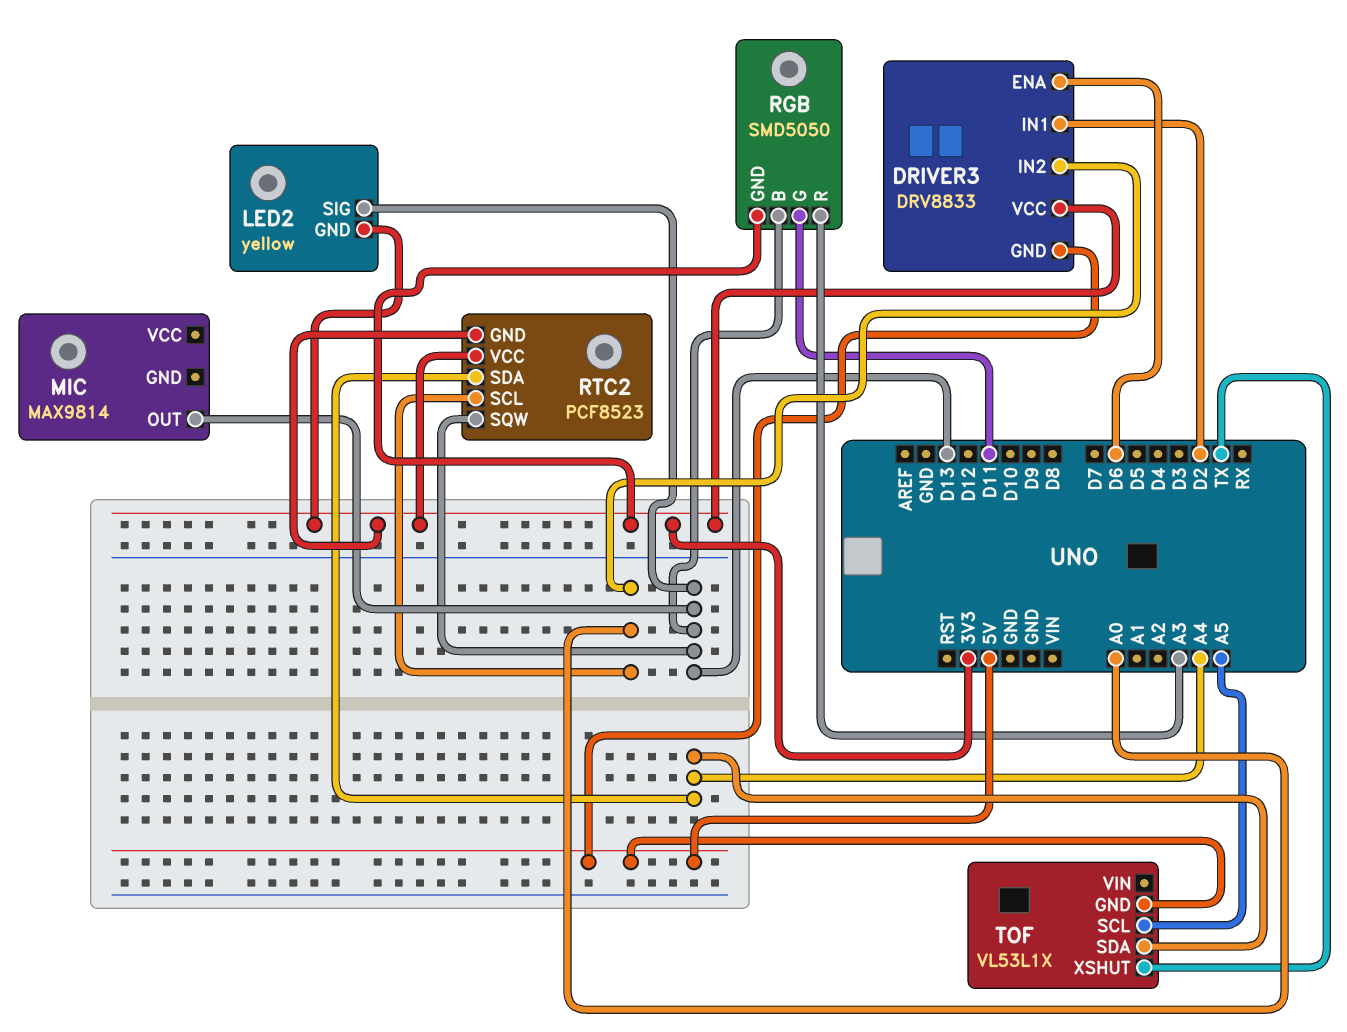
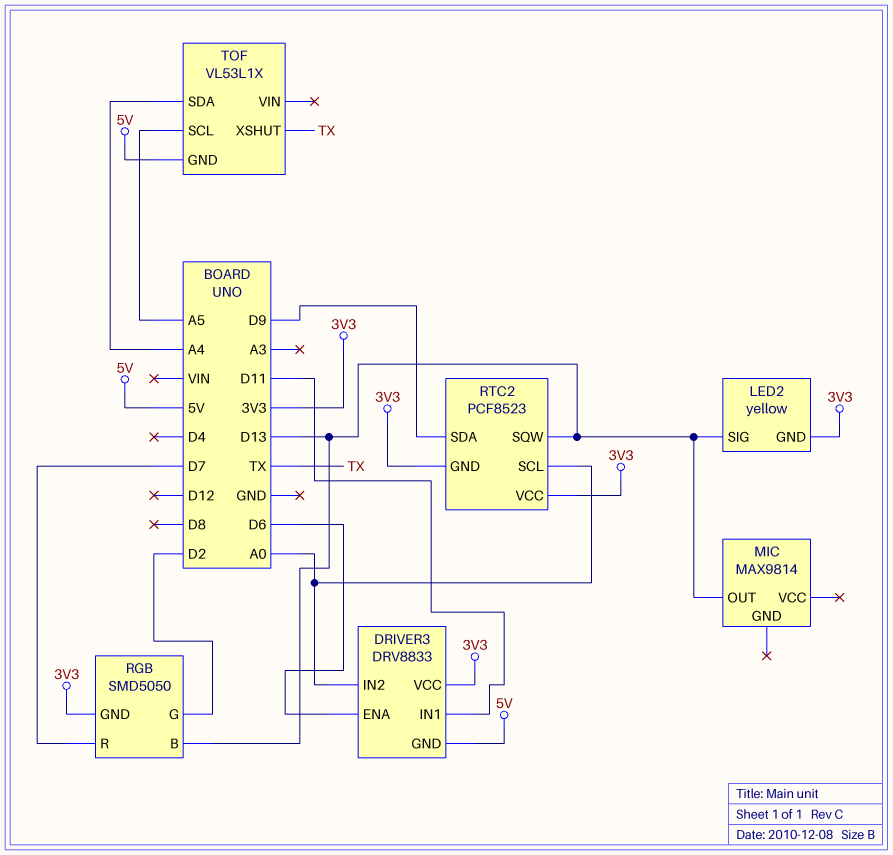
DRIVER3 pin IN1: D2 -> D11
RGB pin G: D11 -> D2
RGB pin R: A3 -> D7
RTC2 pin SDA: A4 -> D9

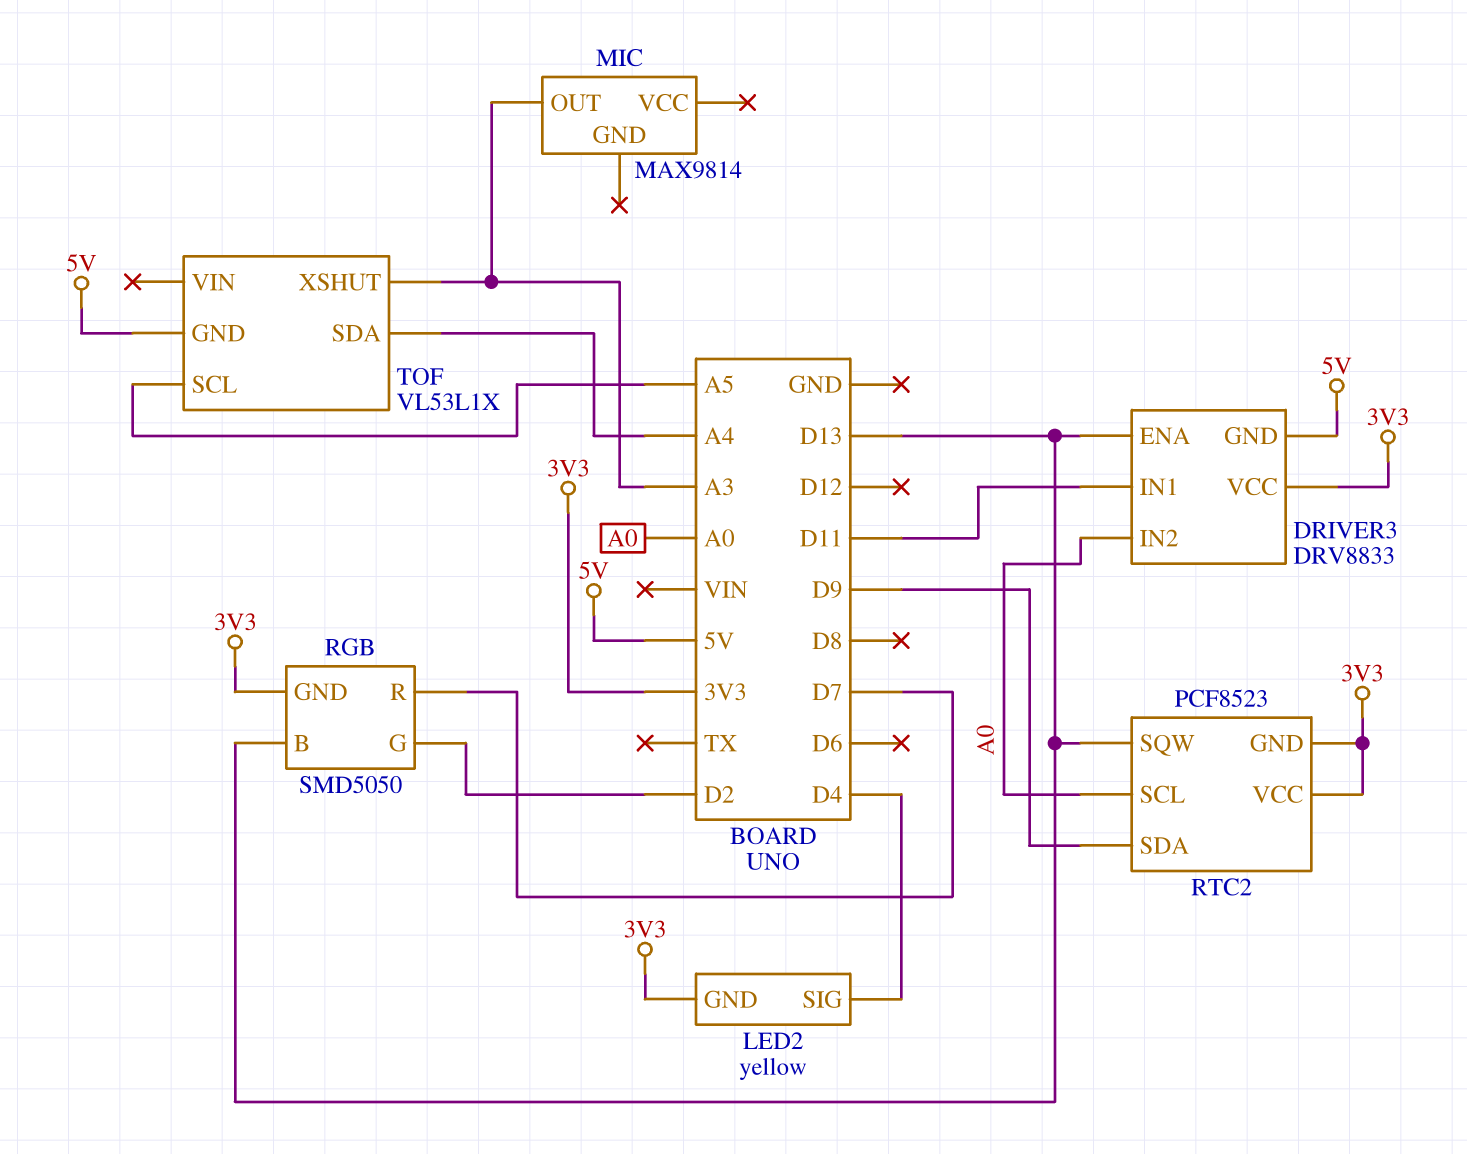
DRIVER3 pin ENA: D6 -> D13
LED2 pin SIG: D13 -> D4
MIC pin OUT: D13 -> A3
TOF pin XSHUT: TX -> A3

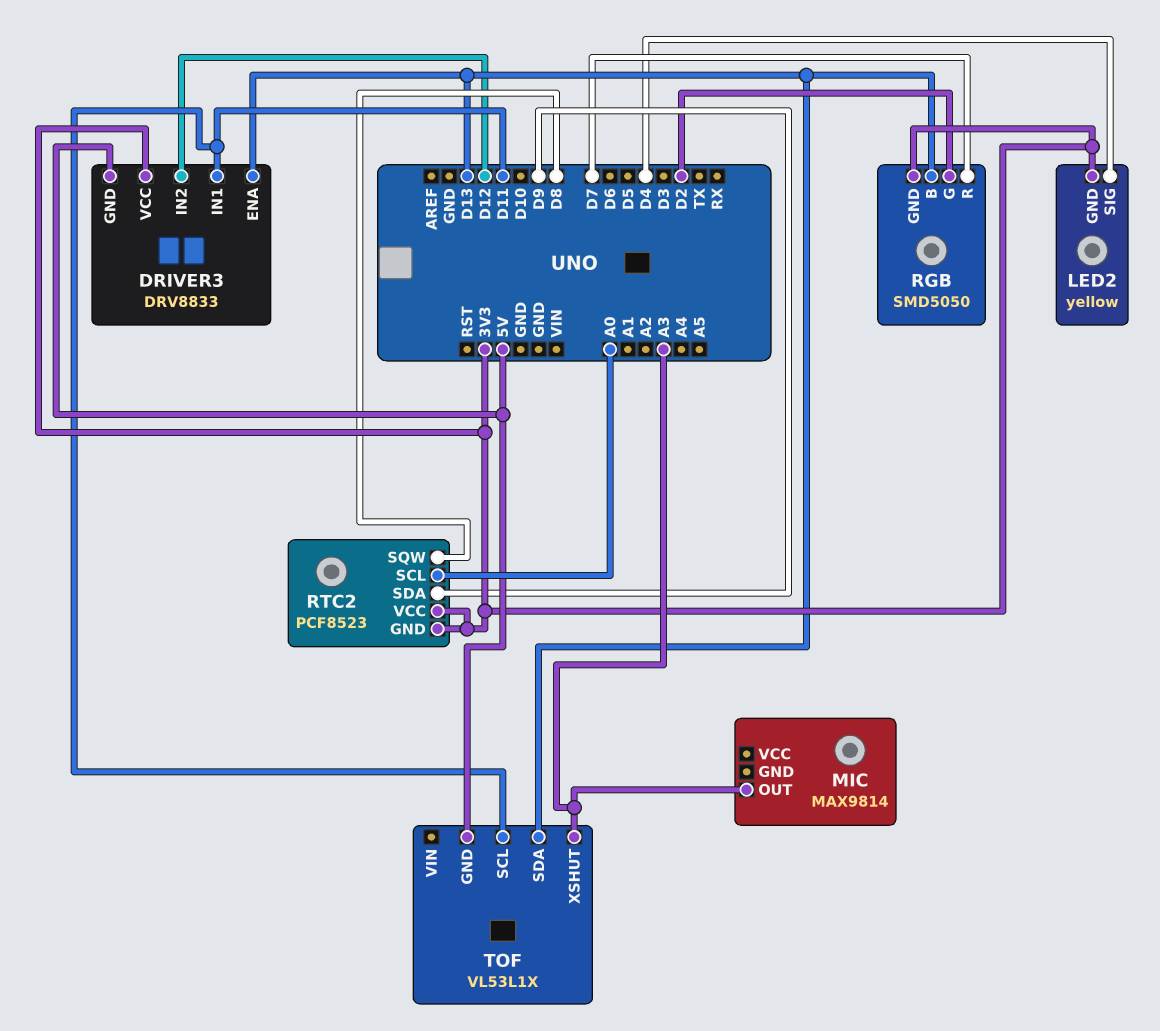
DRIVER3 pin IN2: A0 -> D12
RTC2 pin SQW: D13 -> D8
TOF pin SCL: A5 -> D11
TOF pin SDA: A4 -> D13

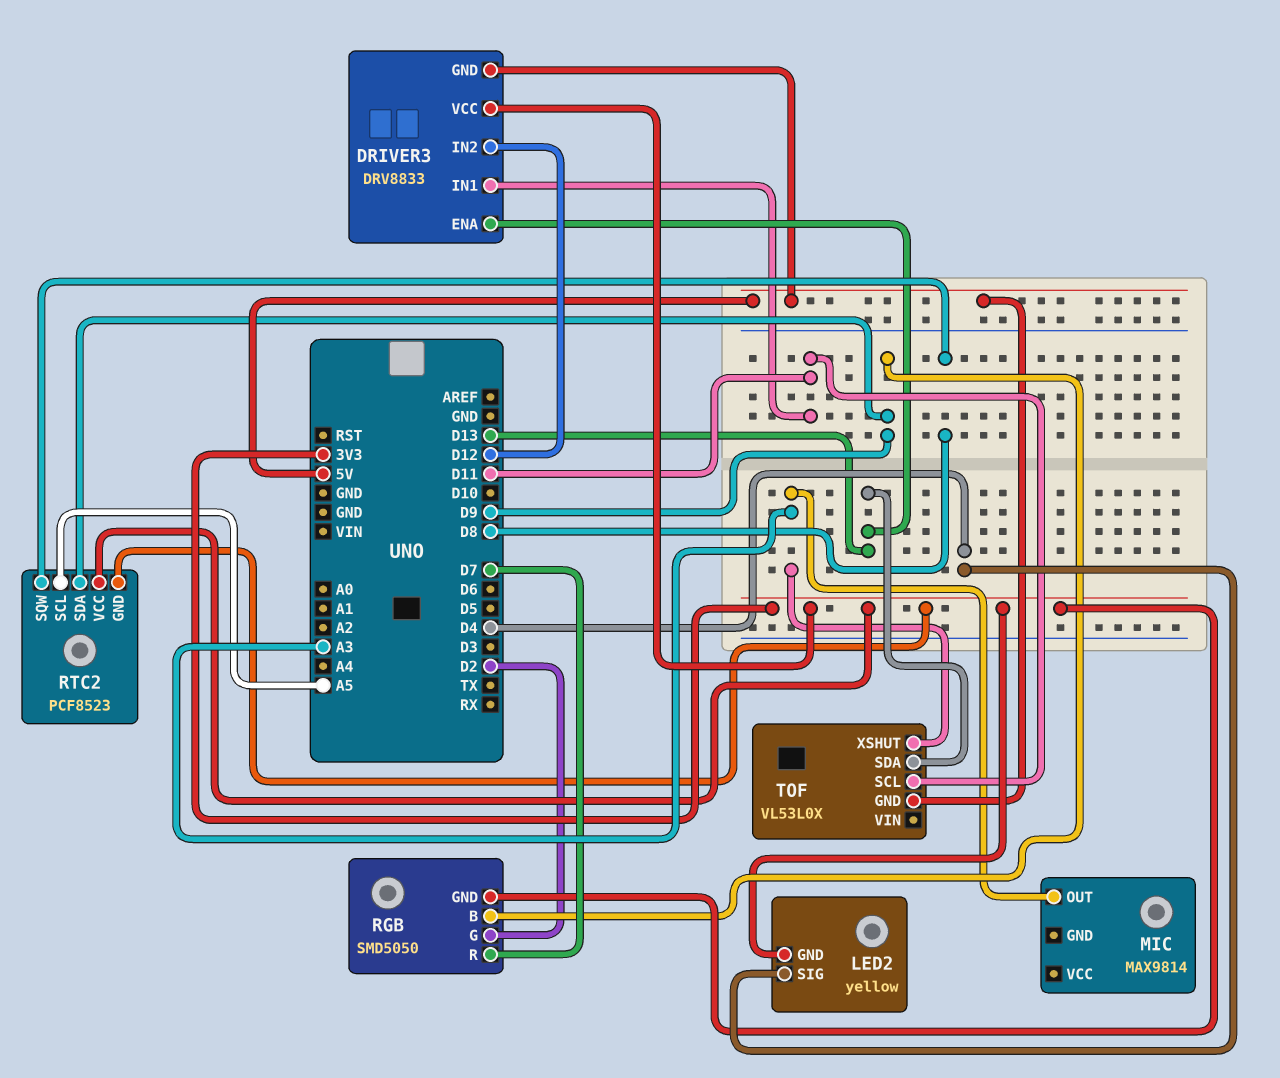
RGB pin B: D13 -> D9
RTC2 pin SCL: A0 -> A5
TOF: VL53L1X -> VL53L0X

